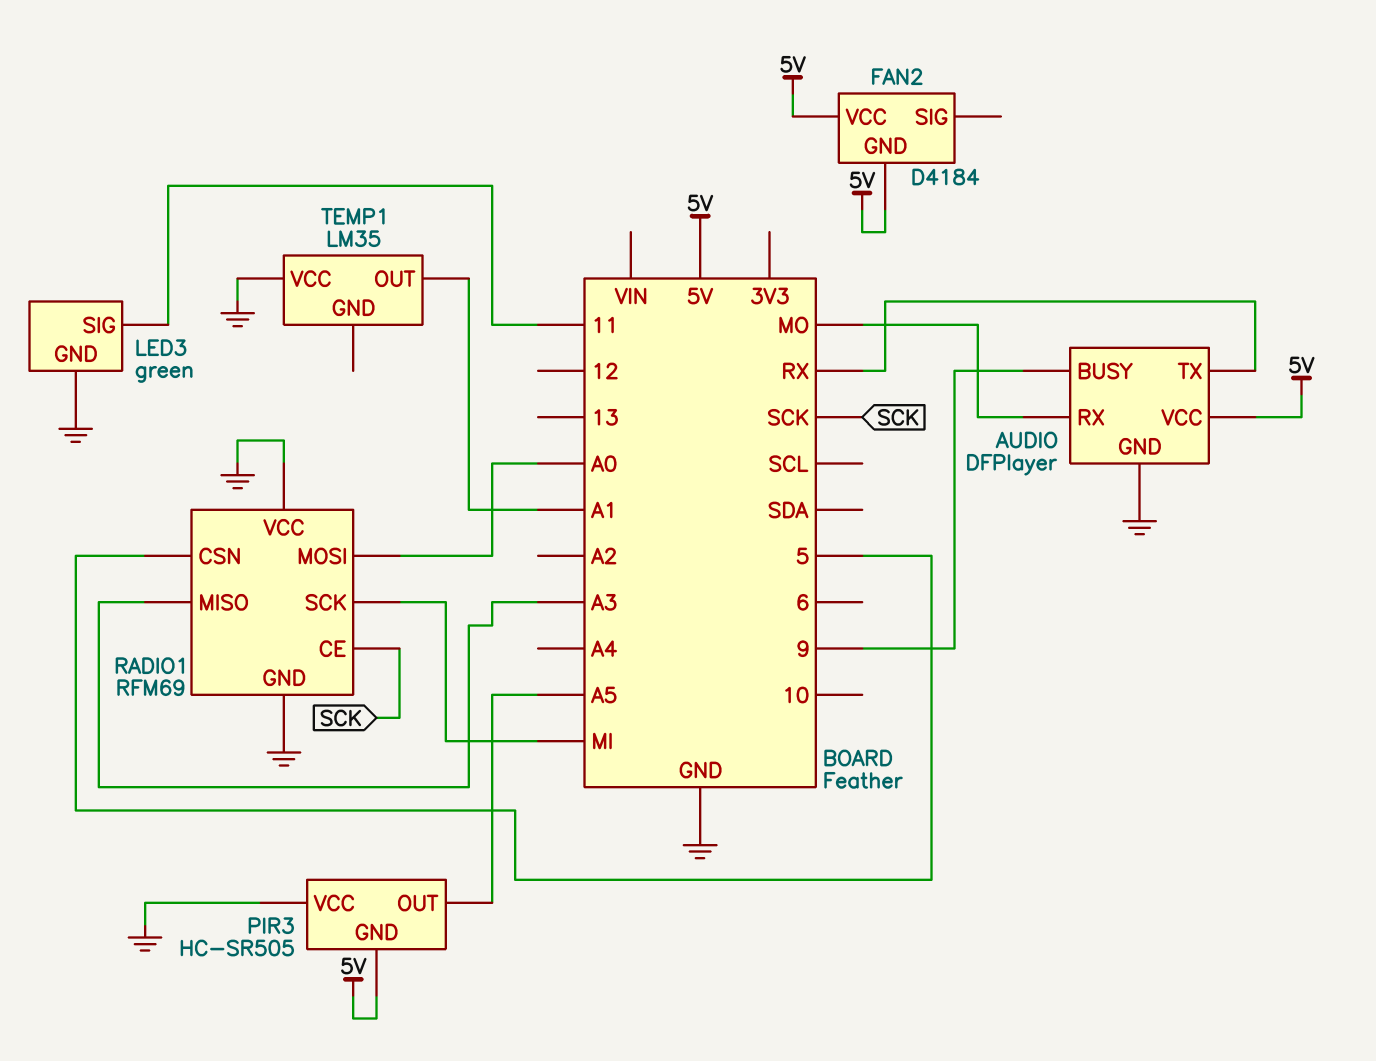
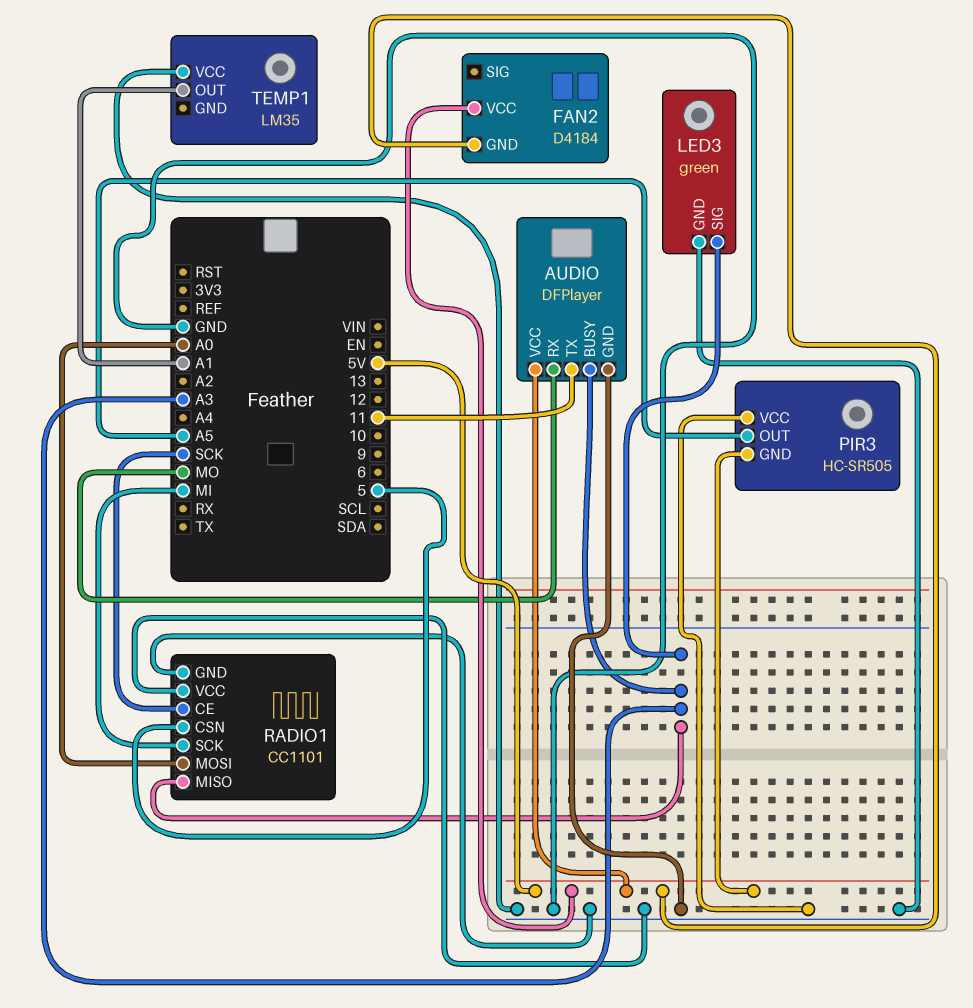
AUDIO pin BUSY: 9 -> A3
AUDIO pin TX: RX -> 11
LED3 pin SIG: 11 -> A3
RADIO1: RFM69 -> CC1101

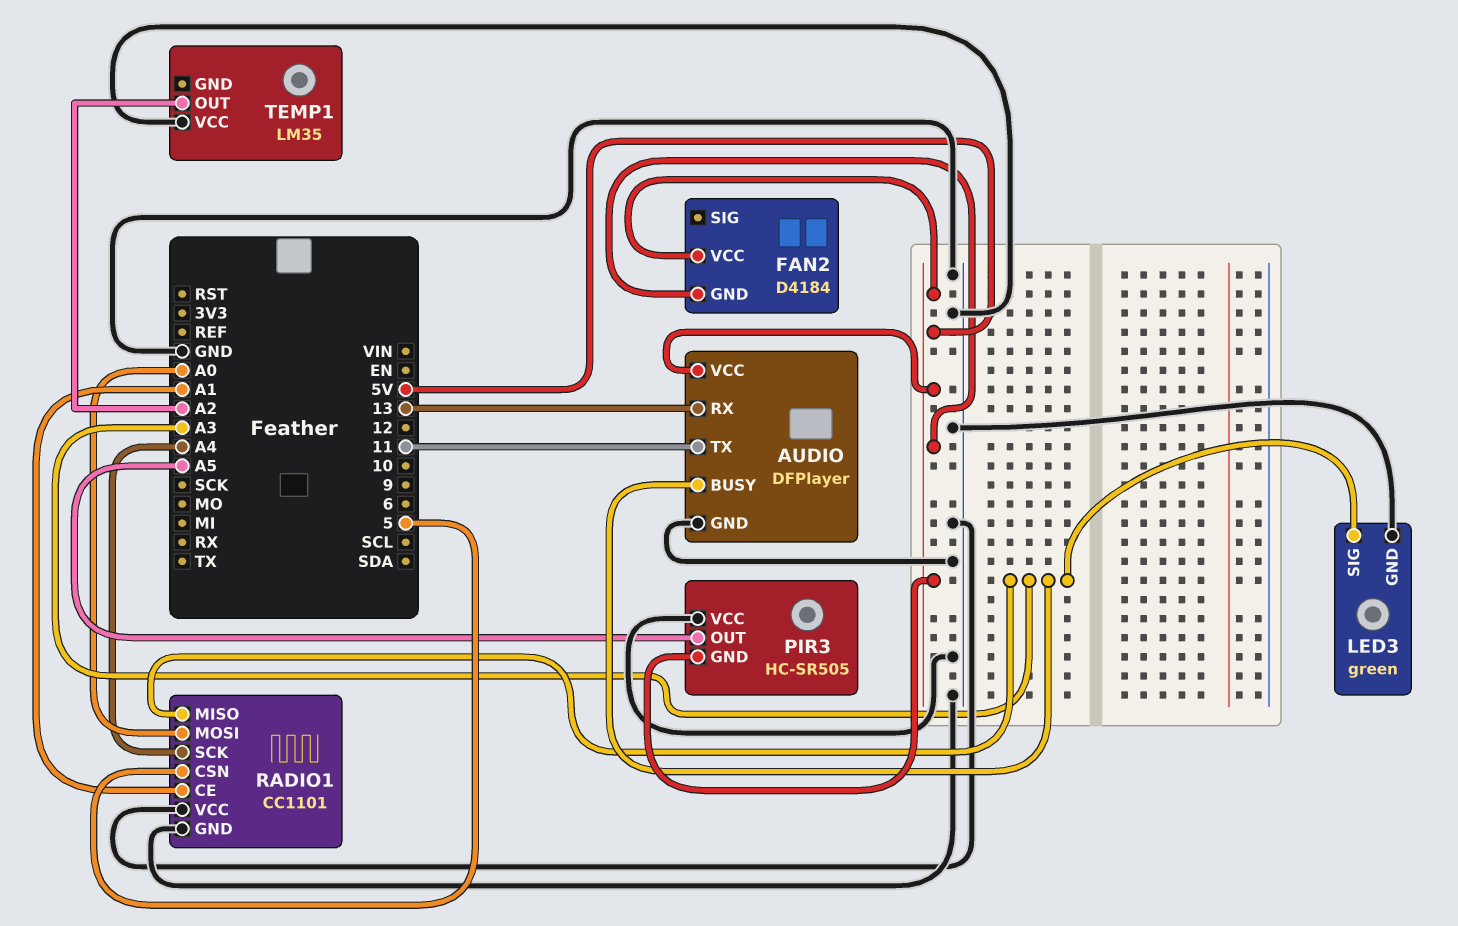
AUDIO pin RX: MO -> 13
RADIO1 pin CE: SCK -> A1
RADIO1 pin SCK: MI -> A4
TEMP1 pin OUT: A1 -> A2

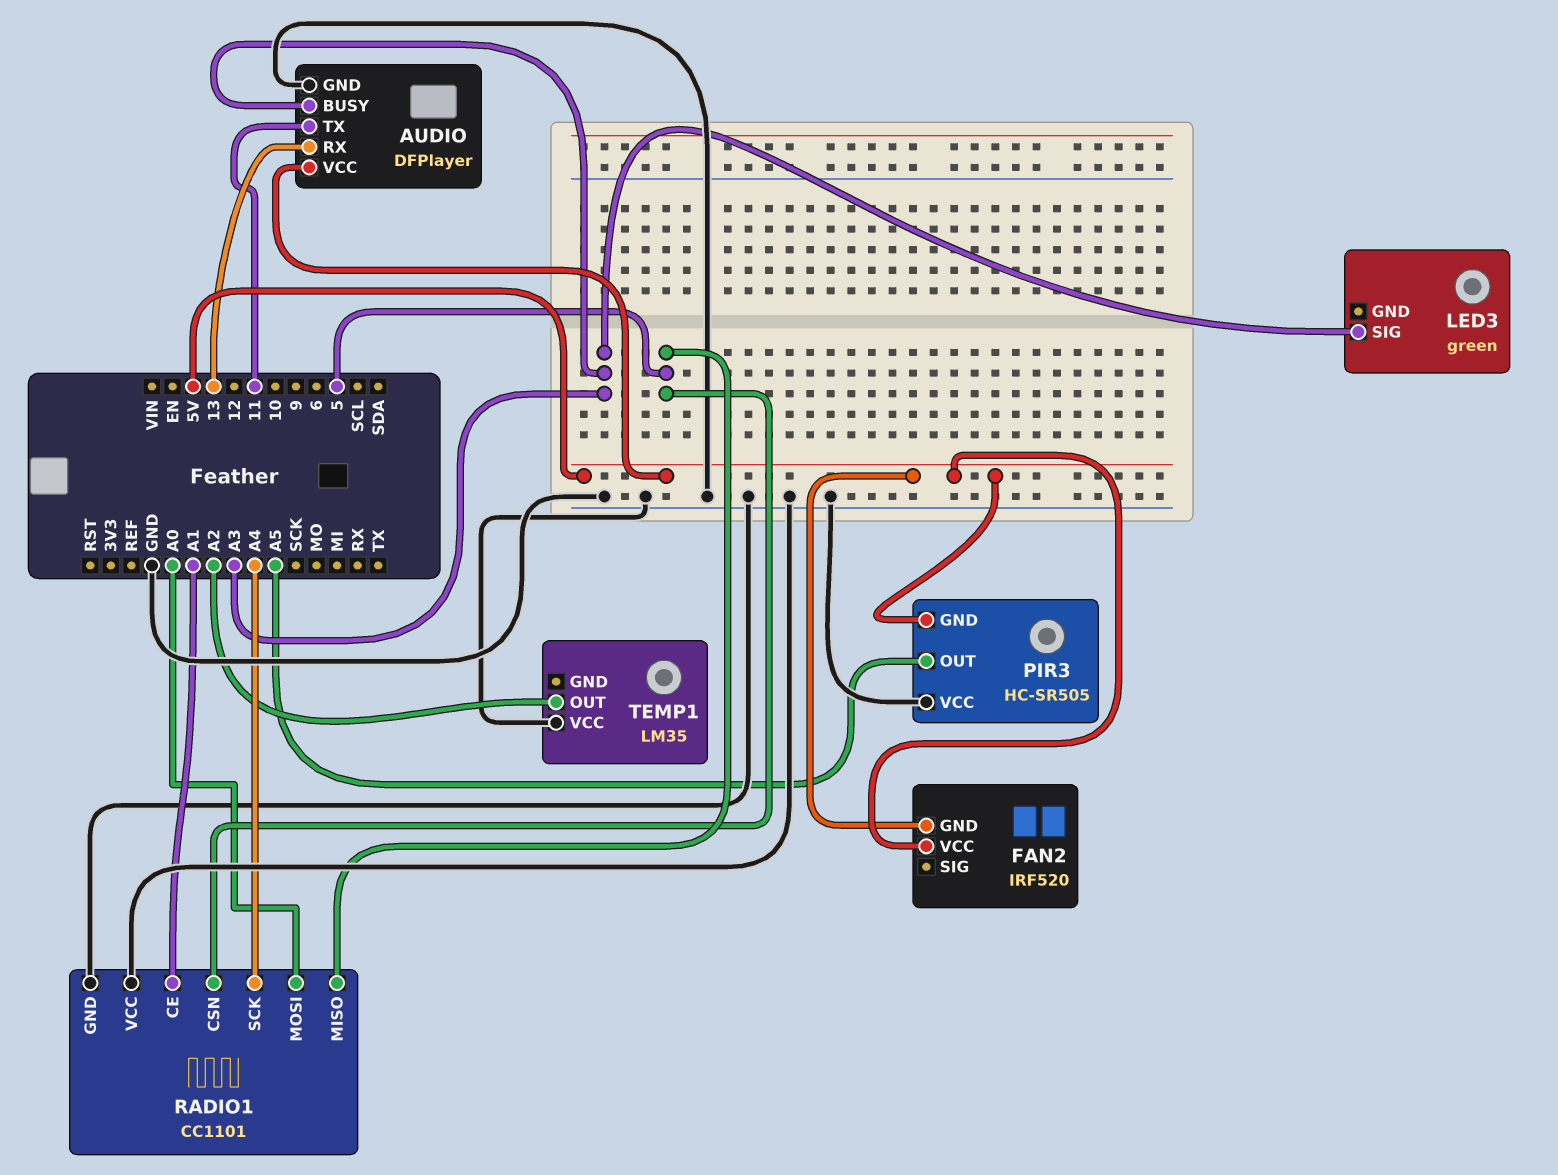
FAN2: D4184 -> IRF520
LED3 pin GND: GND -> none
RADIO1 pin MISO: A3 -> 5

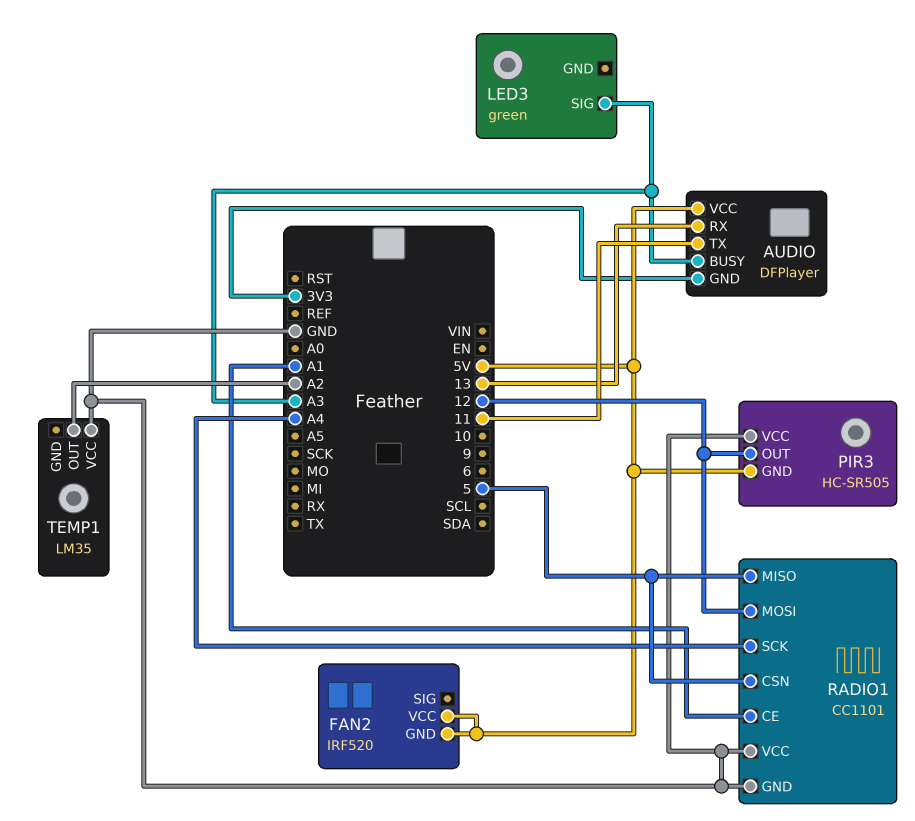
AUDIO pin GND: GND -> 3V3
PIR3 pin OUT: A5 -> 12
RADIO1 pin MOSI: A0 -> 12

